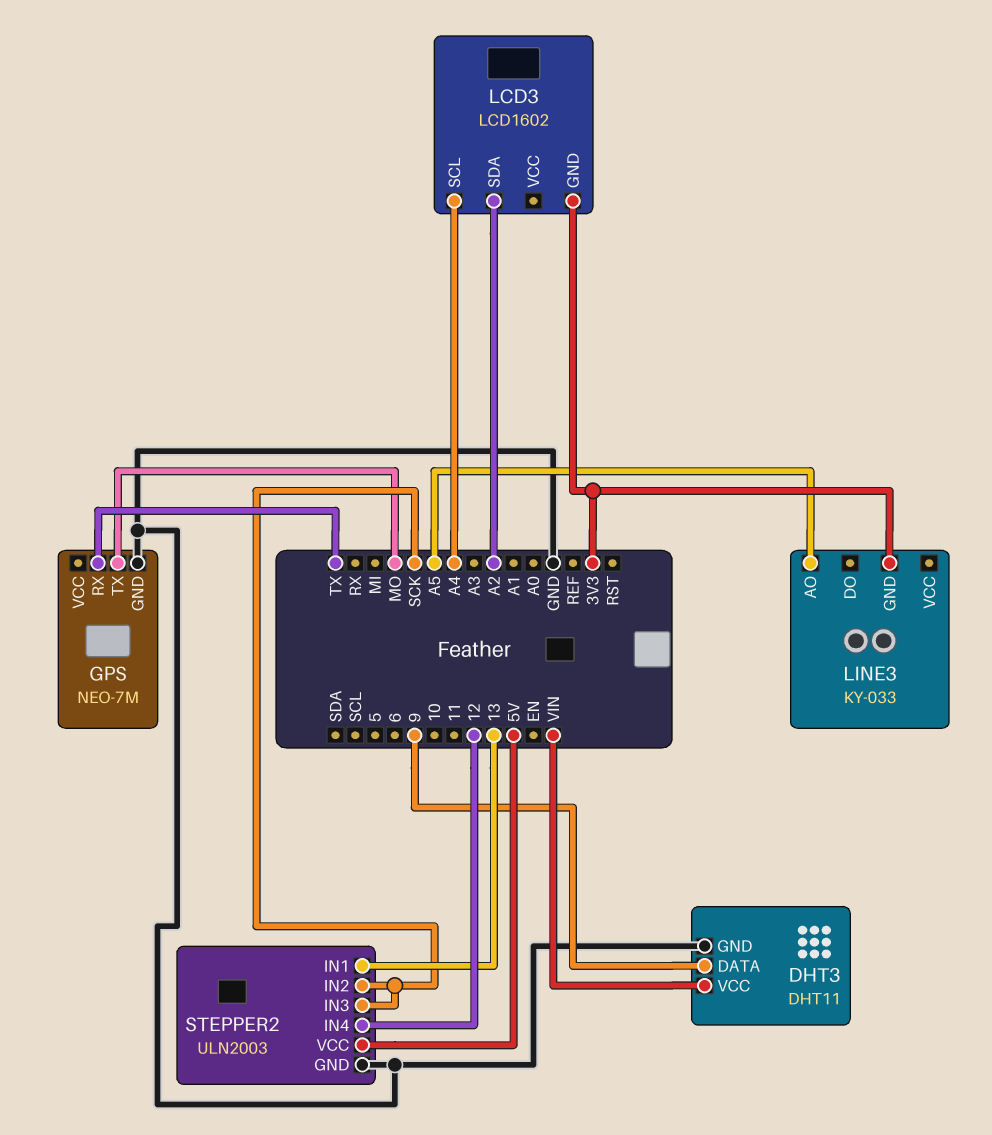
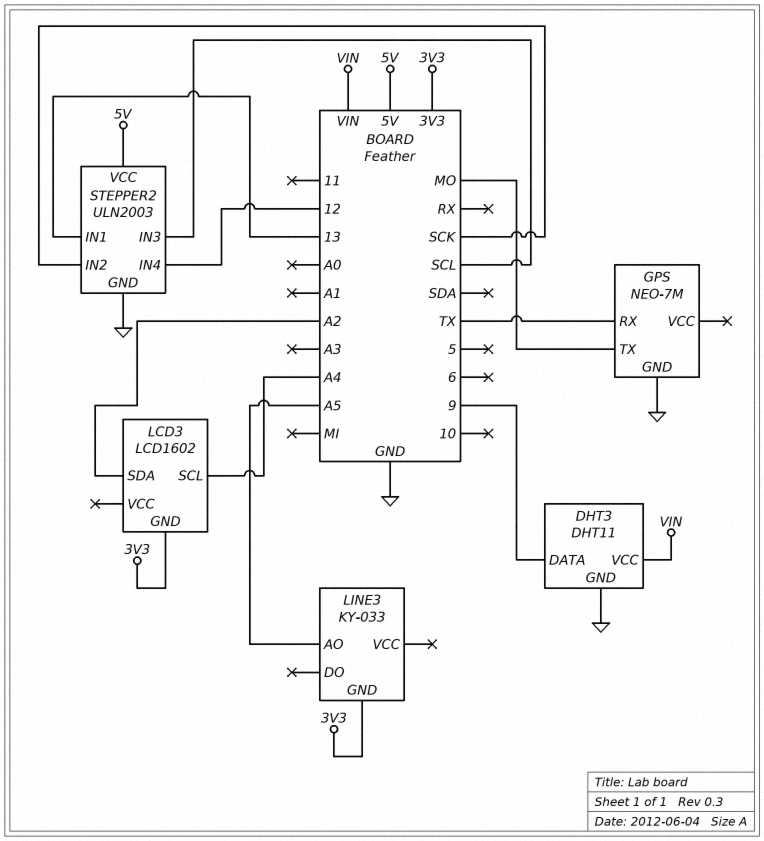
STEPPER2 pin IN3: SCK -> SCL

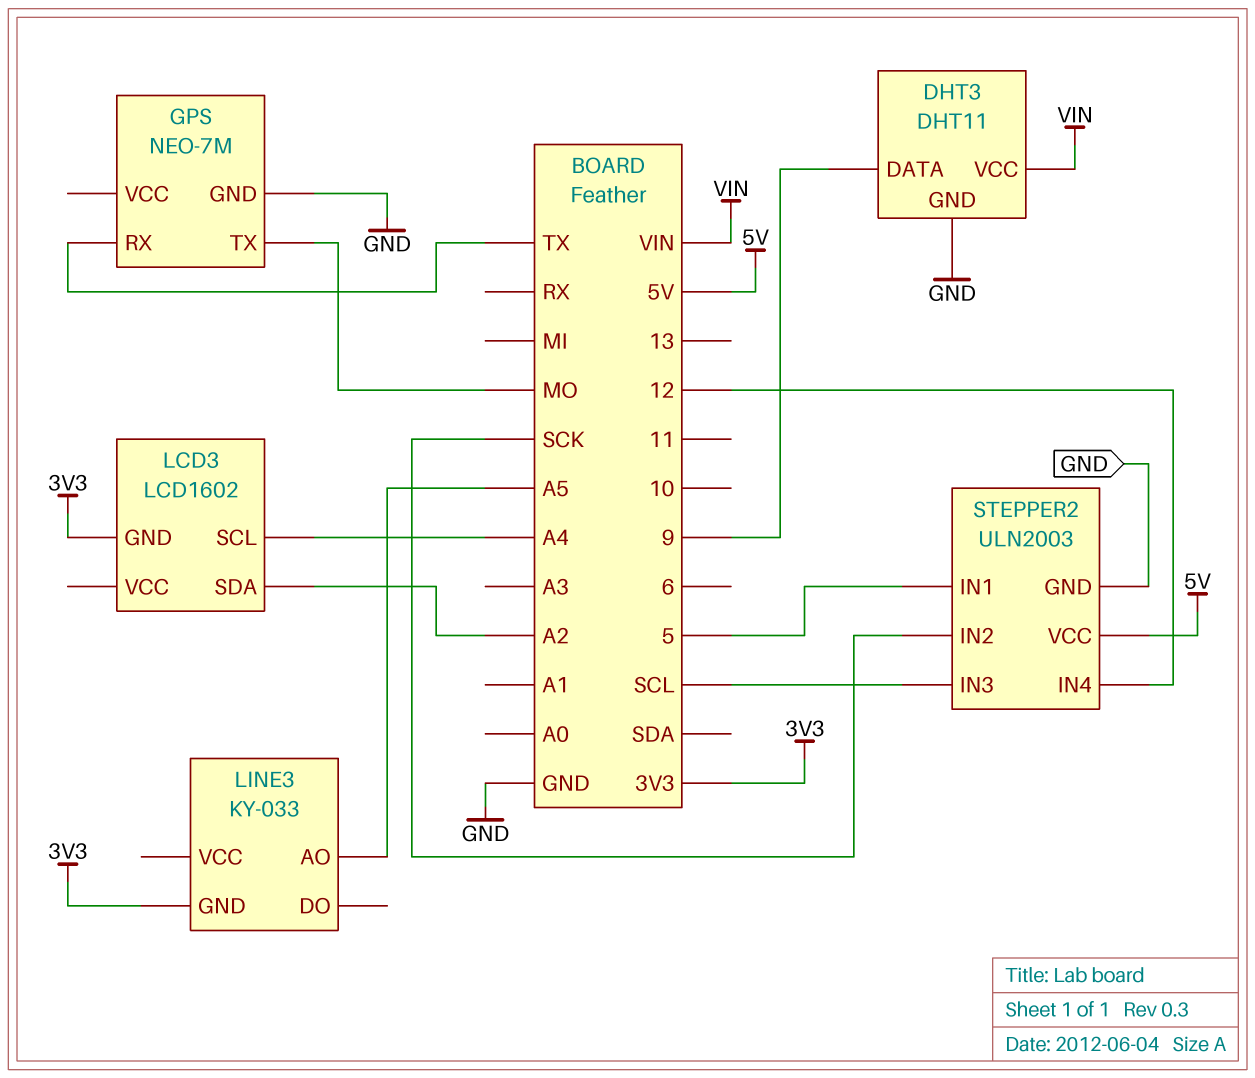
STEPPER2 pin IN1: 13 -> 5

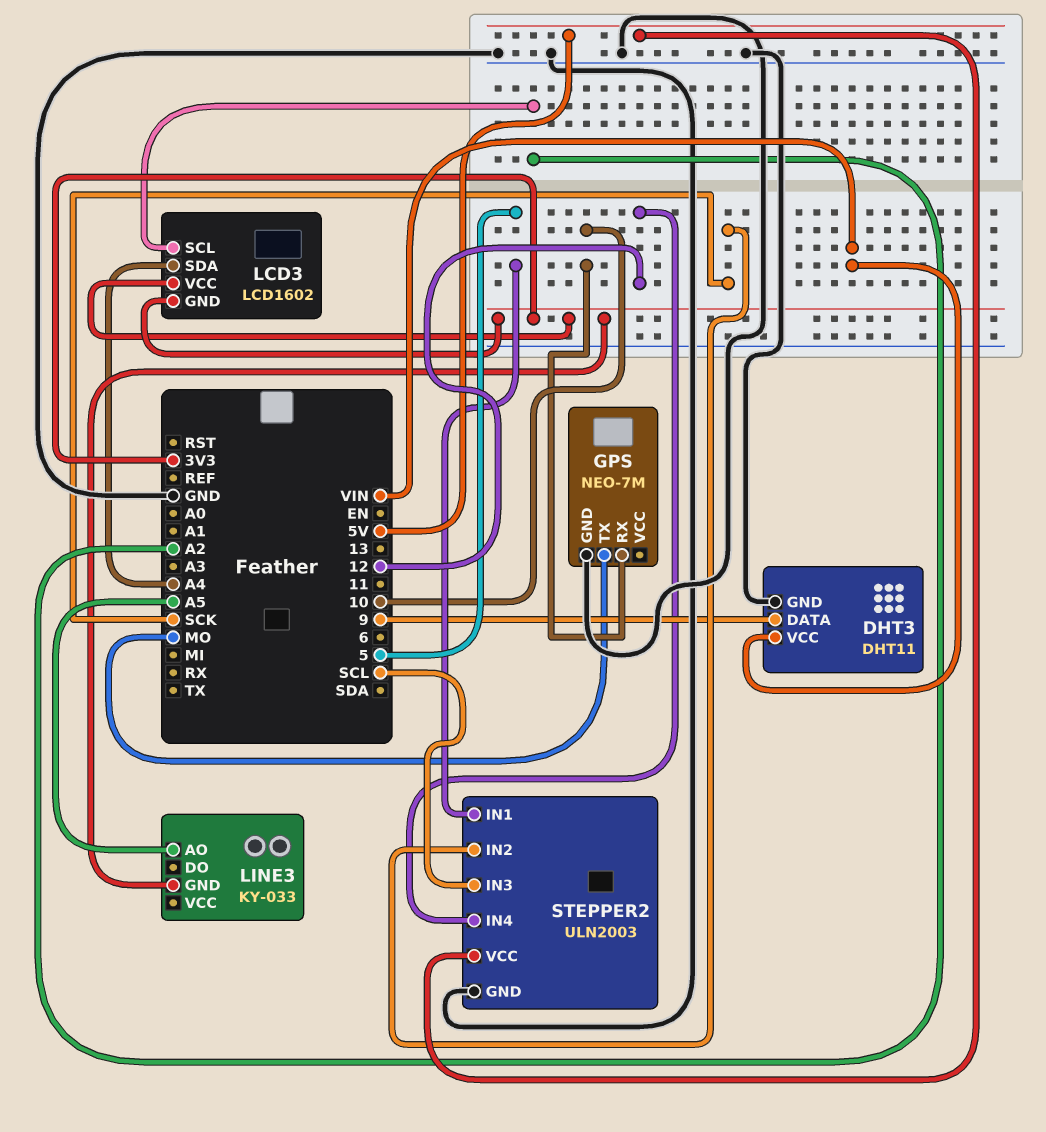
GPS pin RX: TX -> 10
LCD3 pin SCL: A4 -> A2
LCD3 pin SDA: A2 -> A4
LCD3 pin VCC: none -> 3V3

